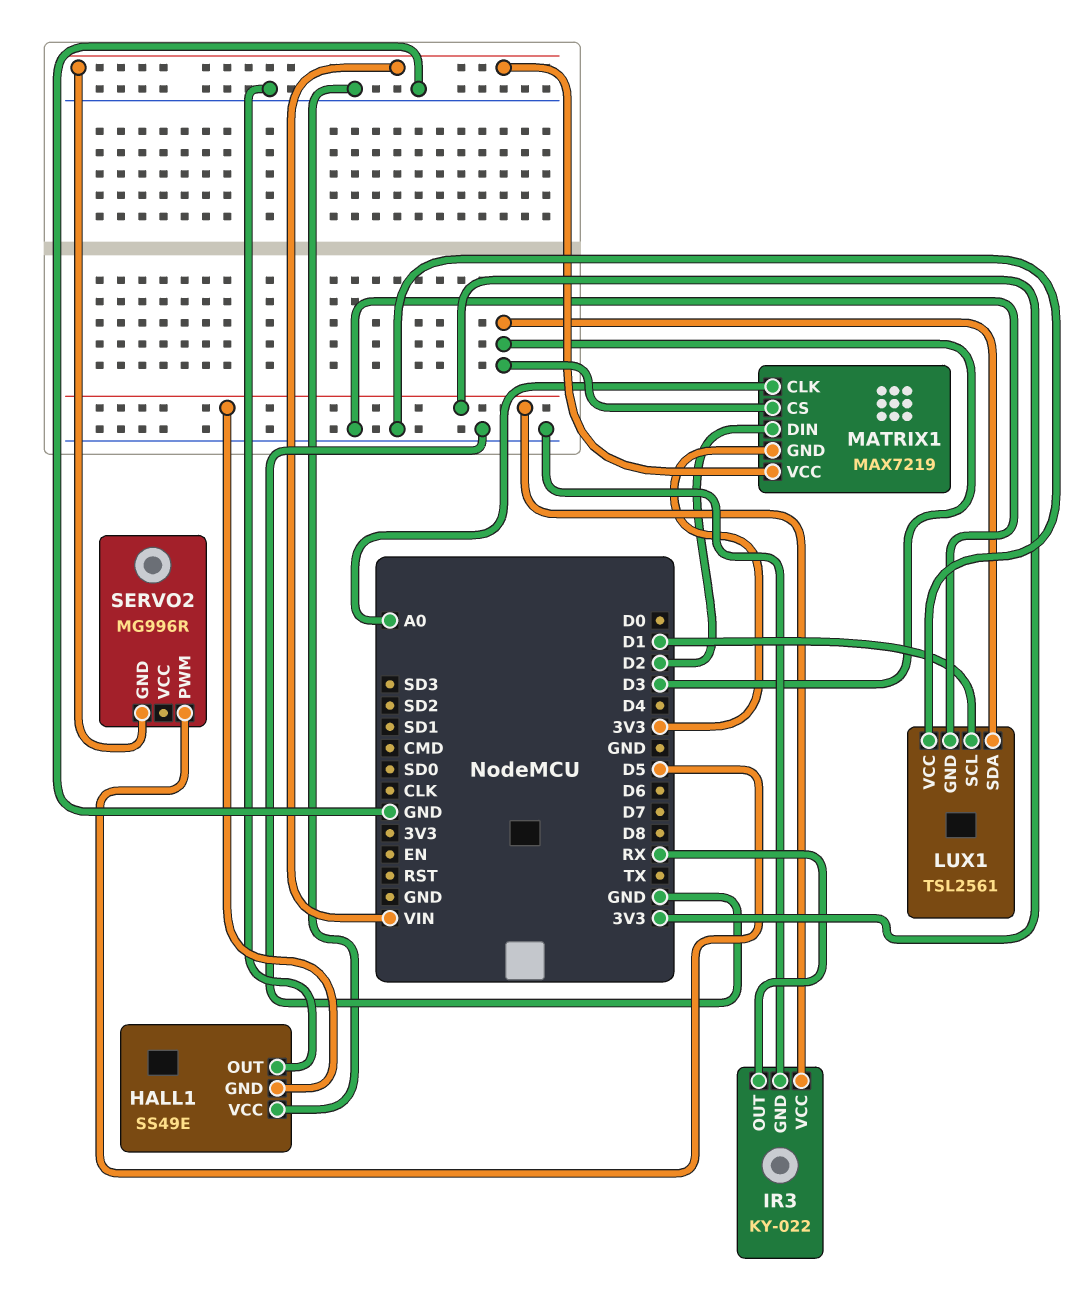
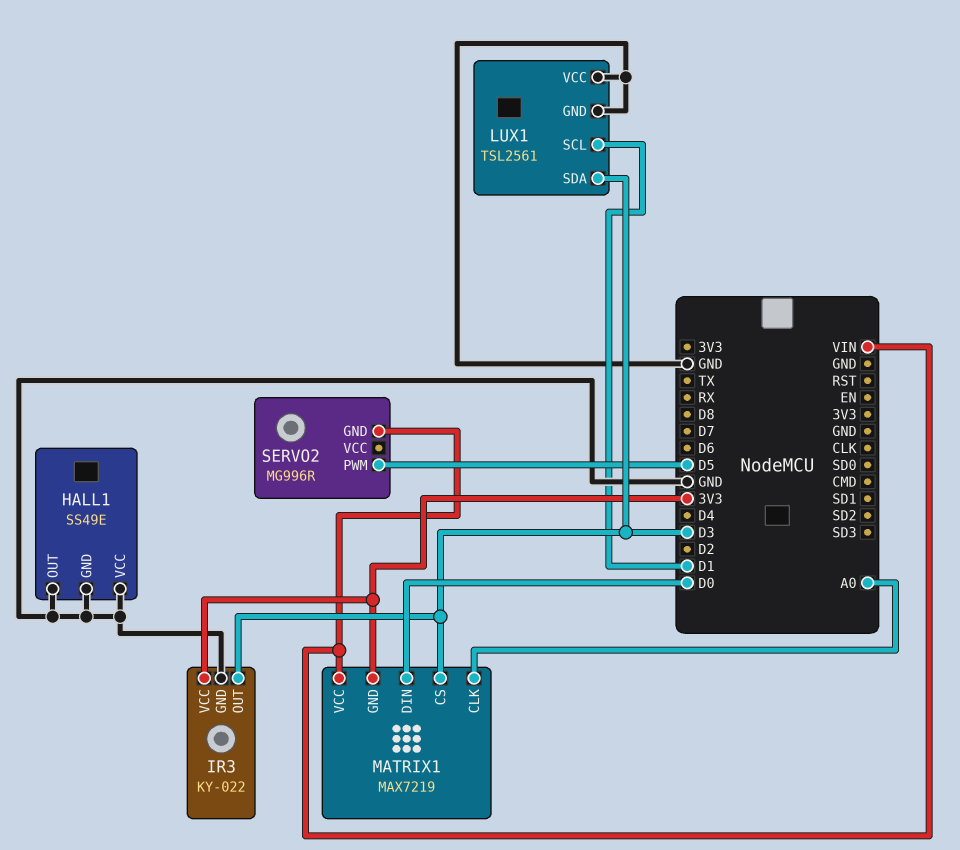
HALL1 pin GND: 3V3 -> GND
IR3 pin OUT: RX -> D3
MATRIX1 pin DIN: D2 -> D0

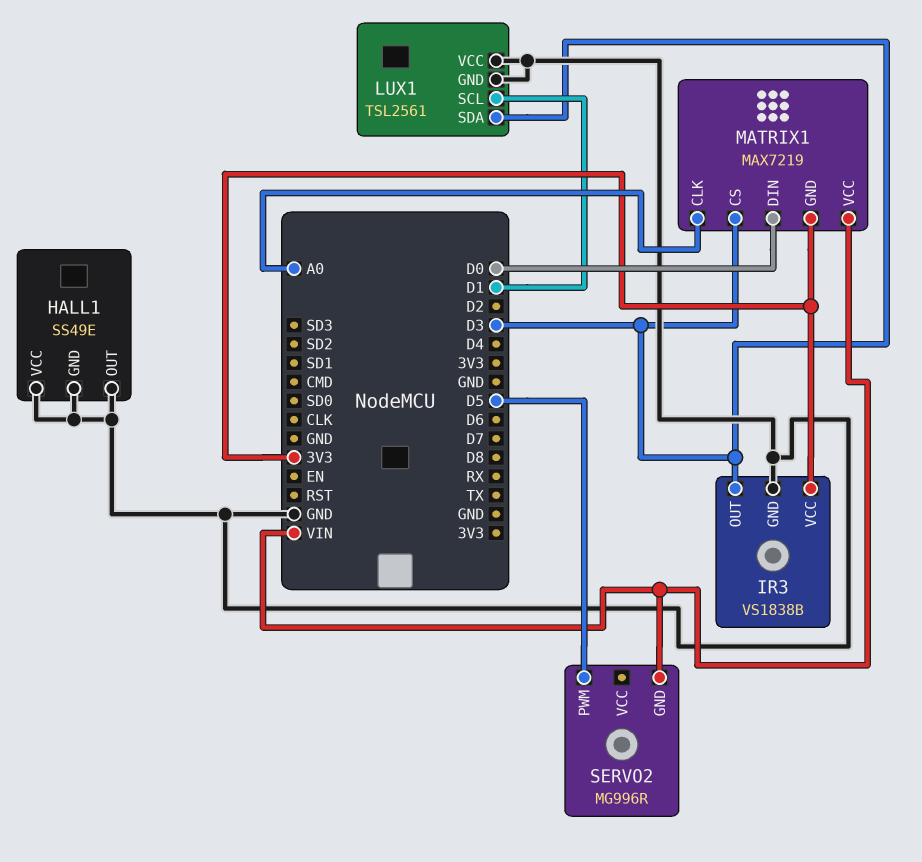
IR3: KY-022 -> VS1838B

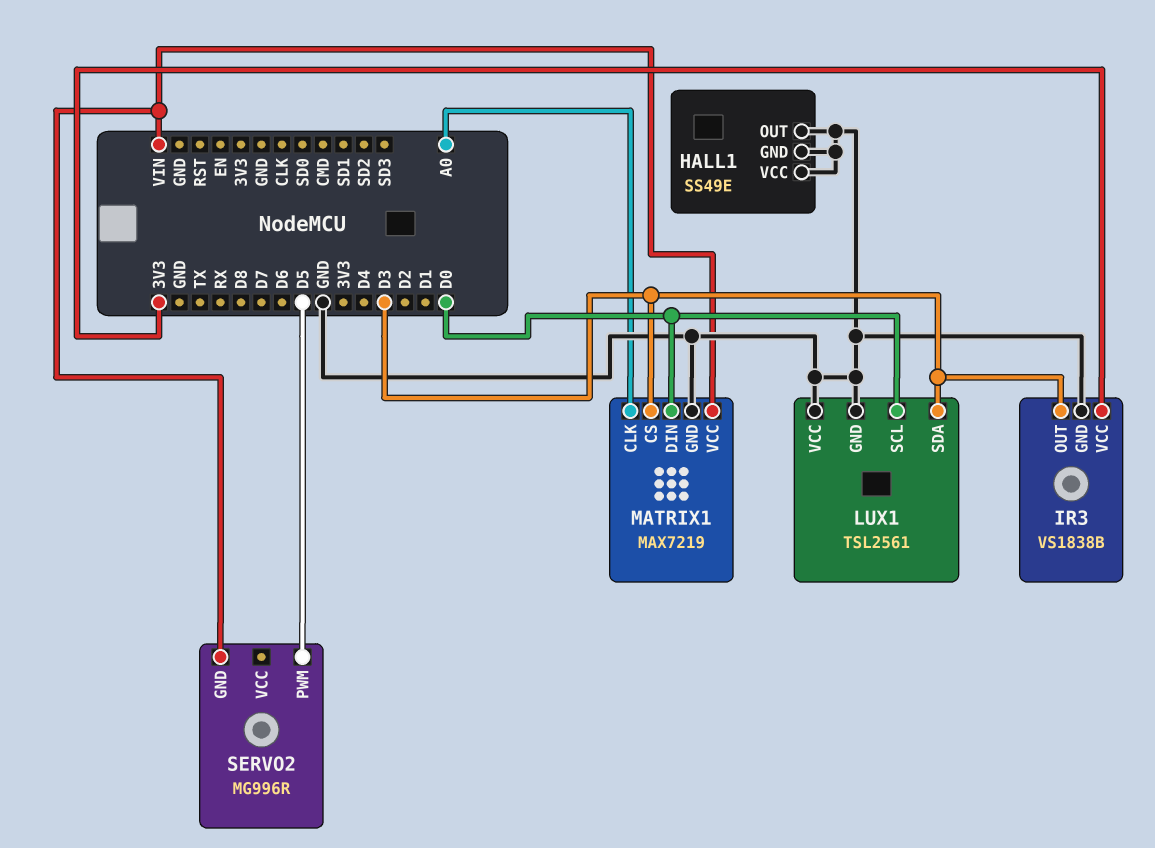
LUX1 pin SCL: D1 -> D0
MATRIX1 pin GND: 3V3 -> GND

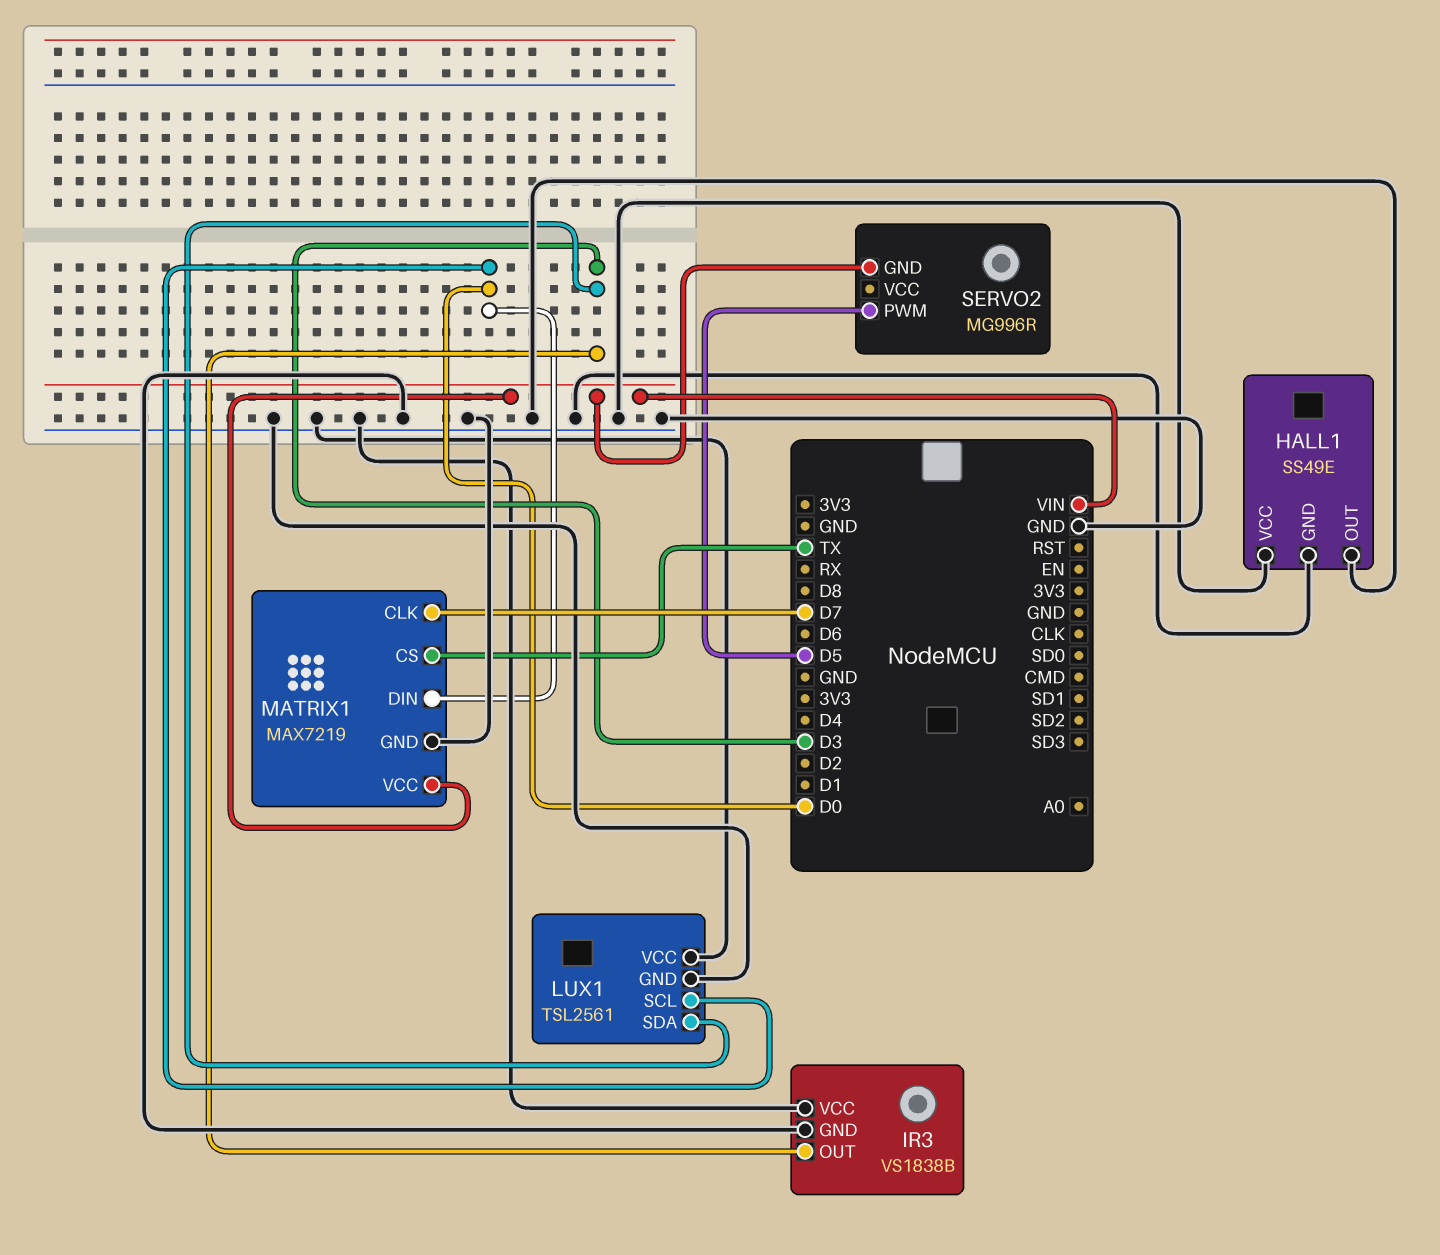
IR3 pin VCC: 3V3 -> GND
MATRIX1 pin CLK: A0 -> D7
MATRIX1 pin CS: D3 -> TX

